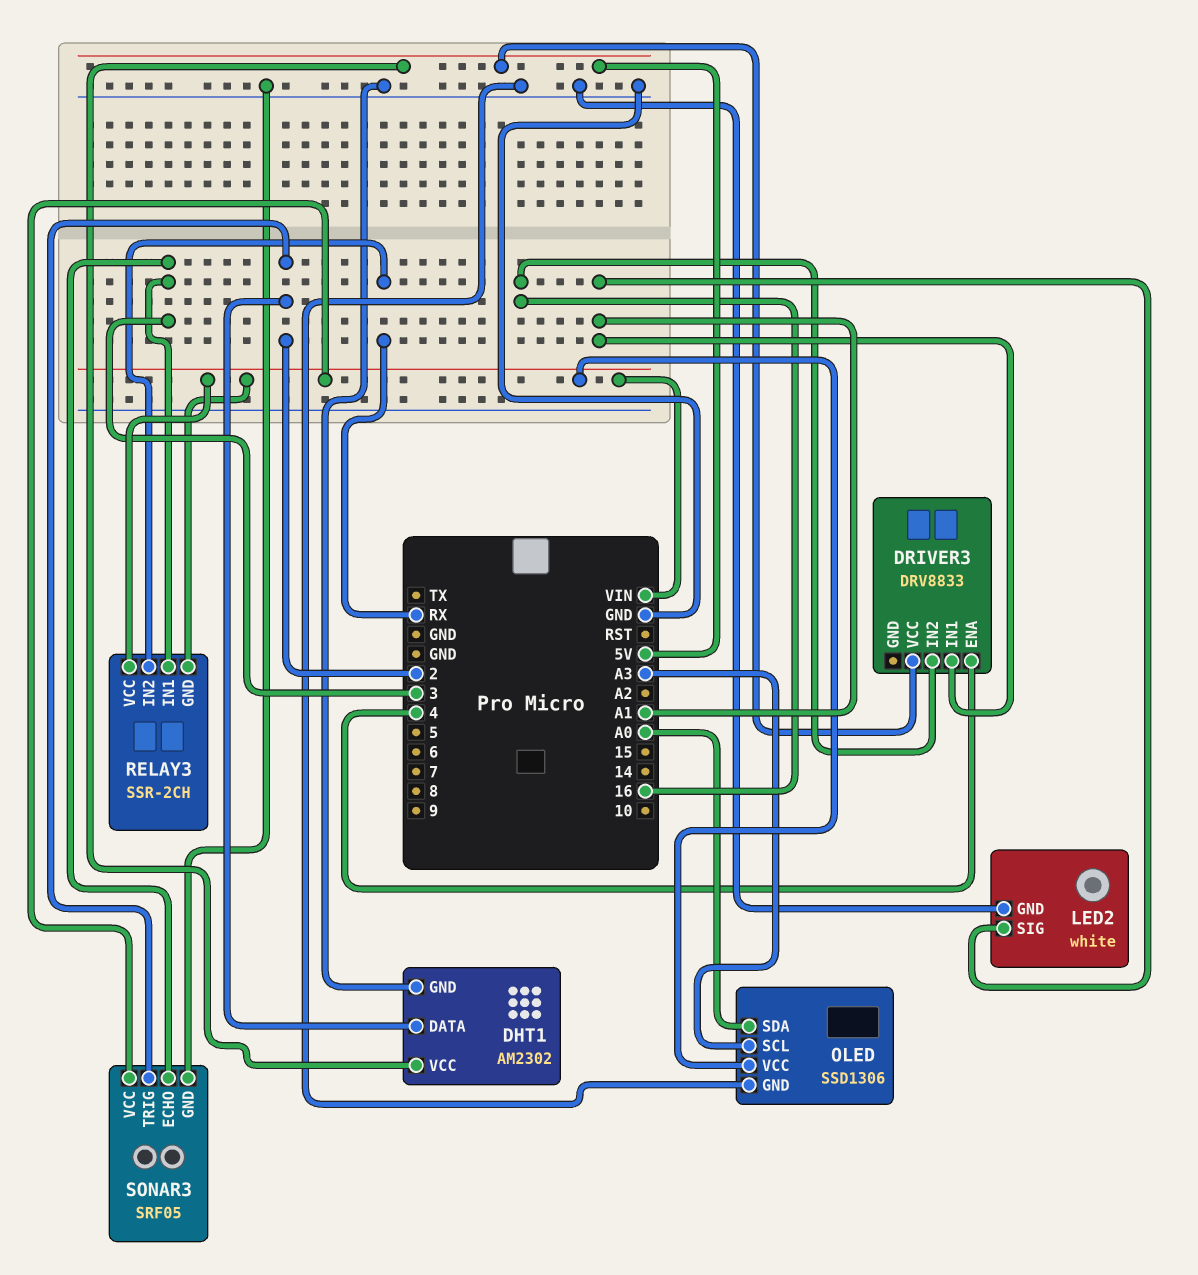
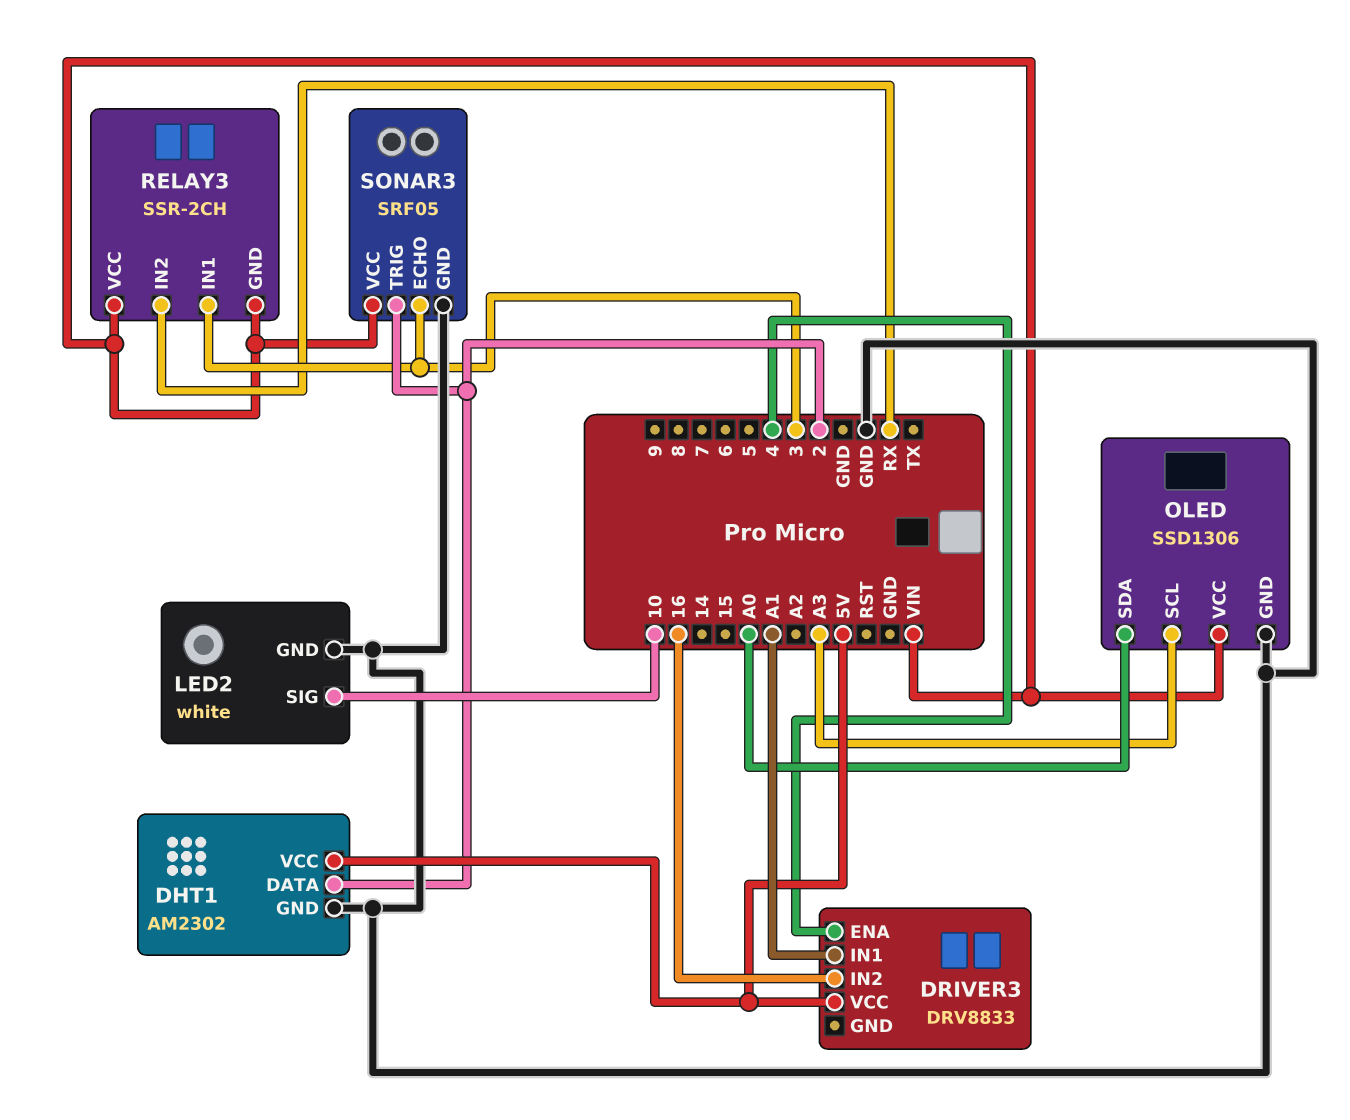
LED2 pin SIG: A1 -> 10

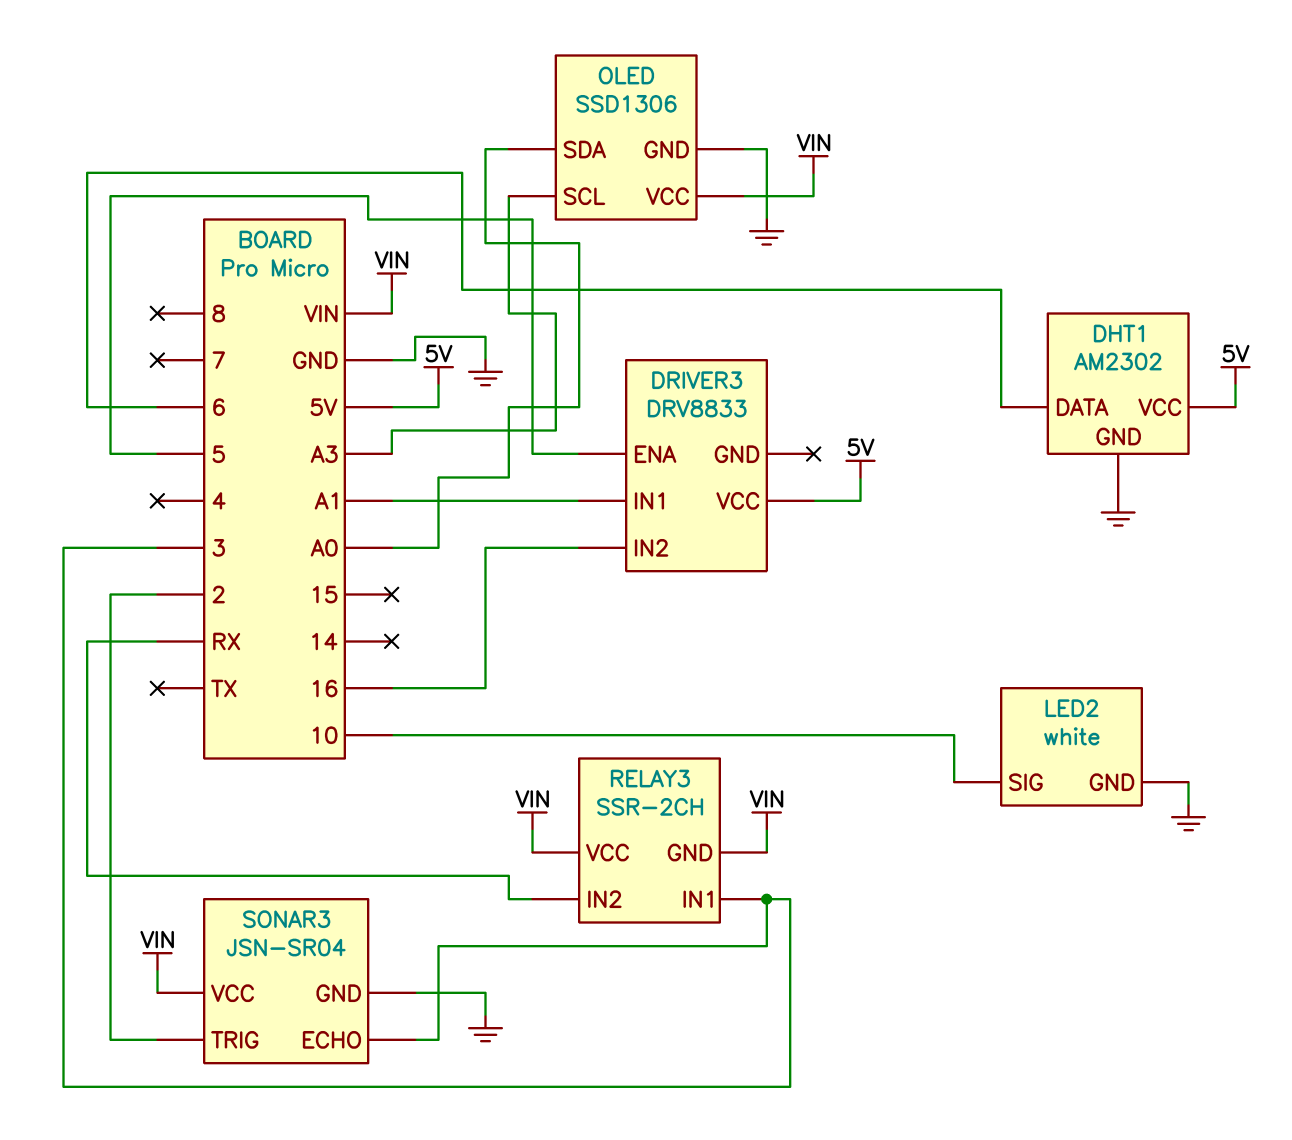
DHT1 pin DATA: 2 -> 6
DRIVER3 pin ENA: 4 -> 5
SONAR3: SRF05 -> JSN-SR04

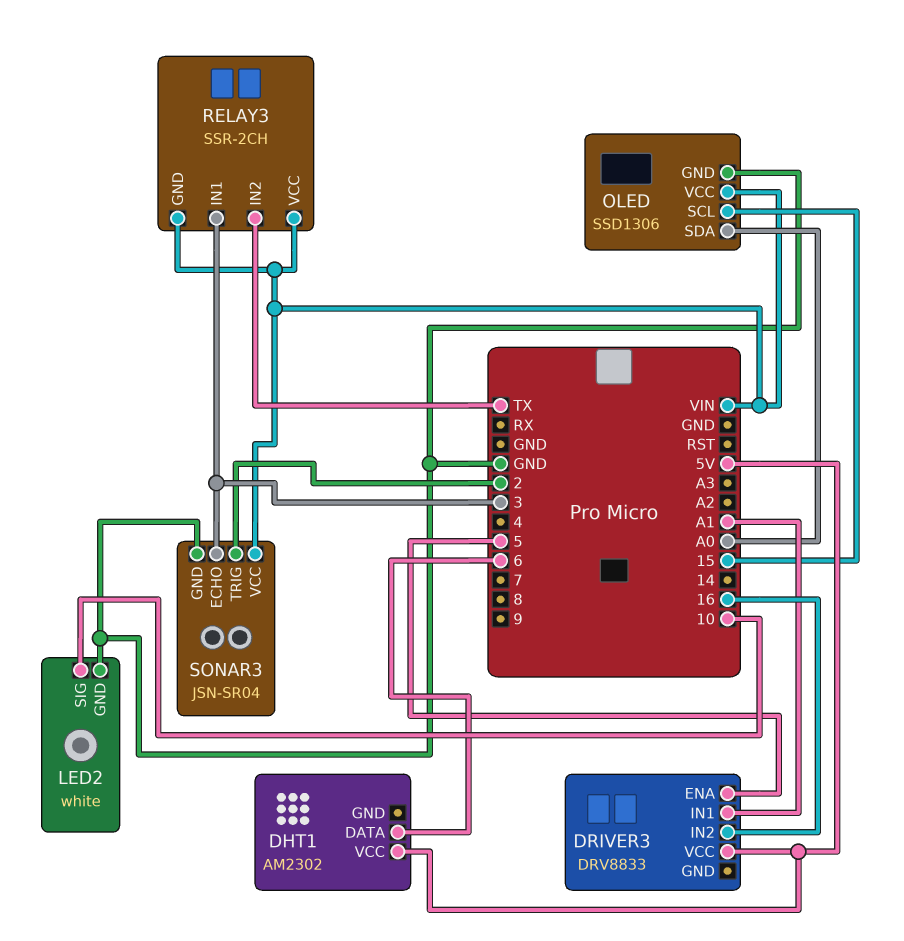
DHT1 pin GND: GND -> none
OLED pin SCL: A3 -> 15
RELAY3 pin IN2: RX -> TX

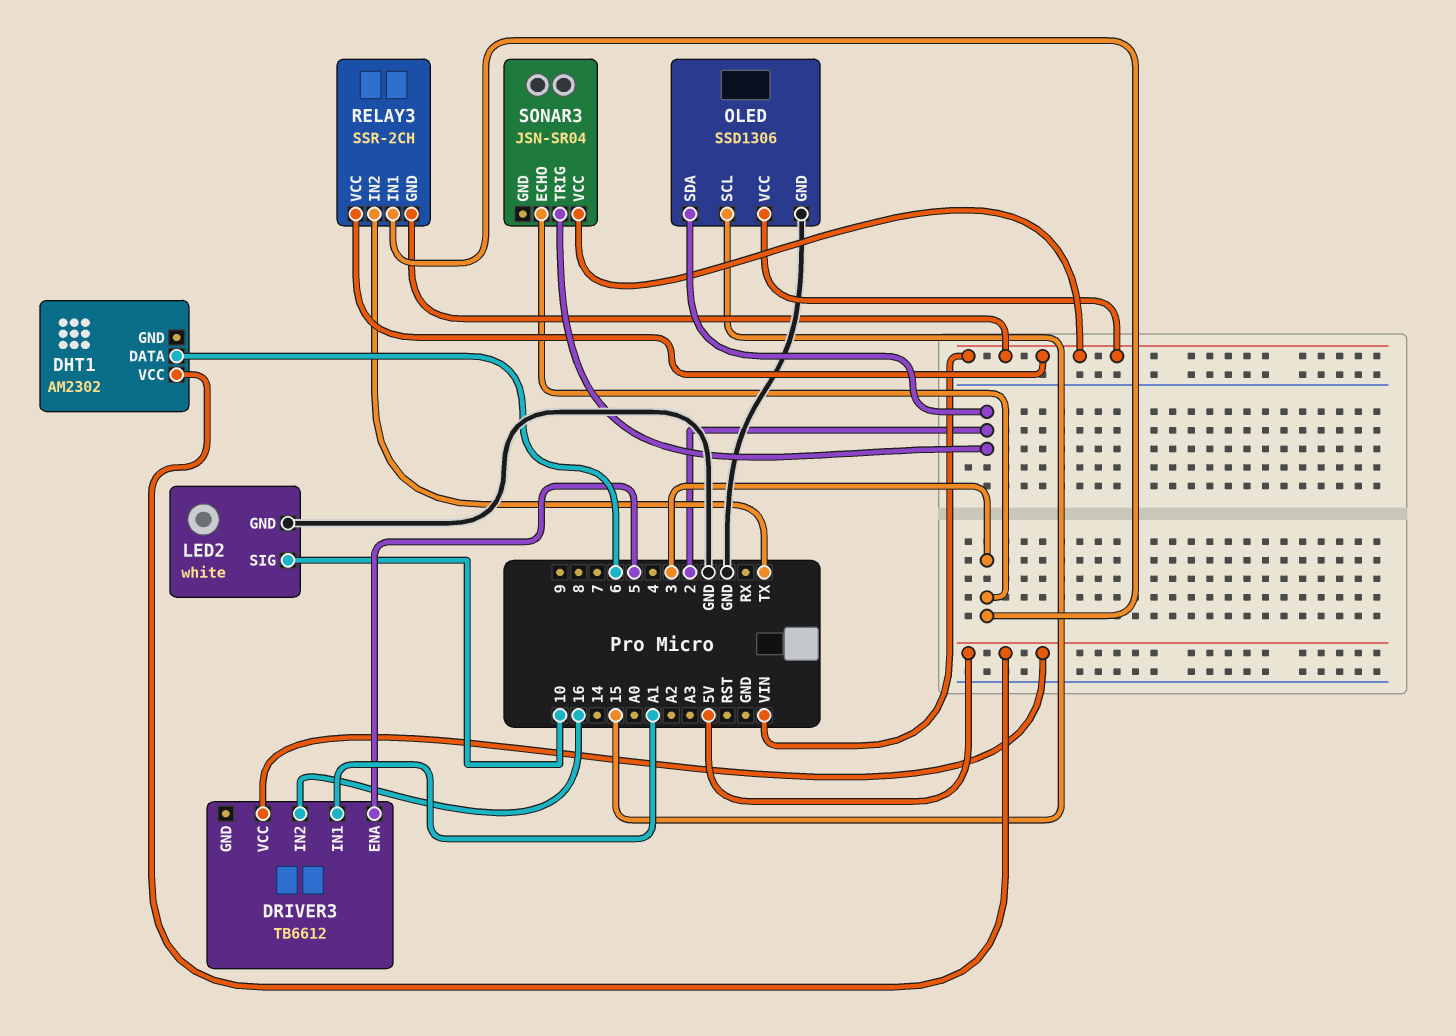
DRIVER3: DRV8833 -> TB6612
OLED pin SDA: A0 -> 2
SONAR3 pin GND: GND -> none

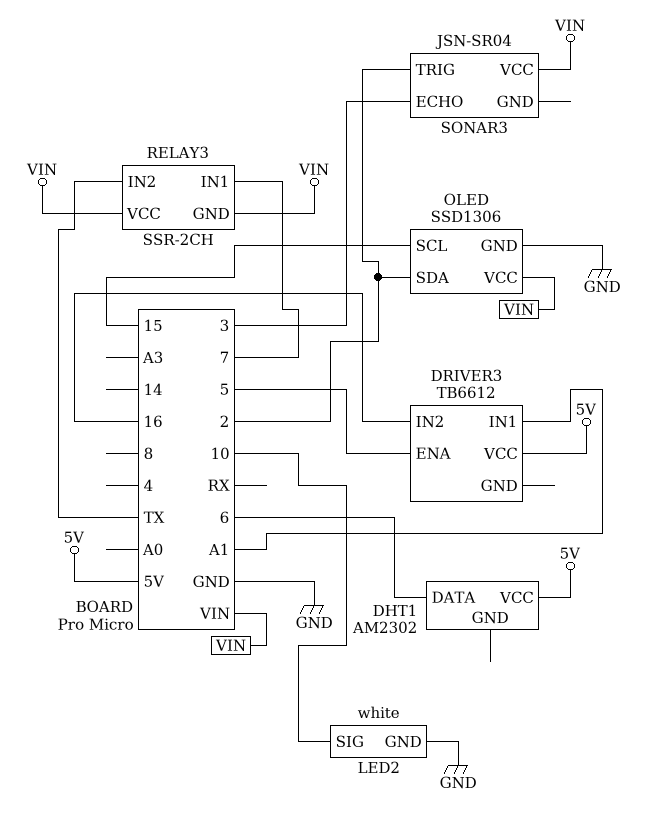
RELAY3 pin IN1: 3 -> 7

